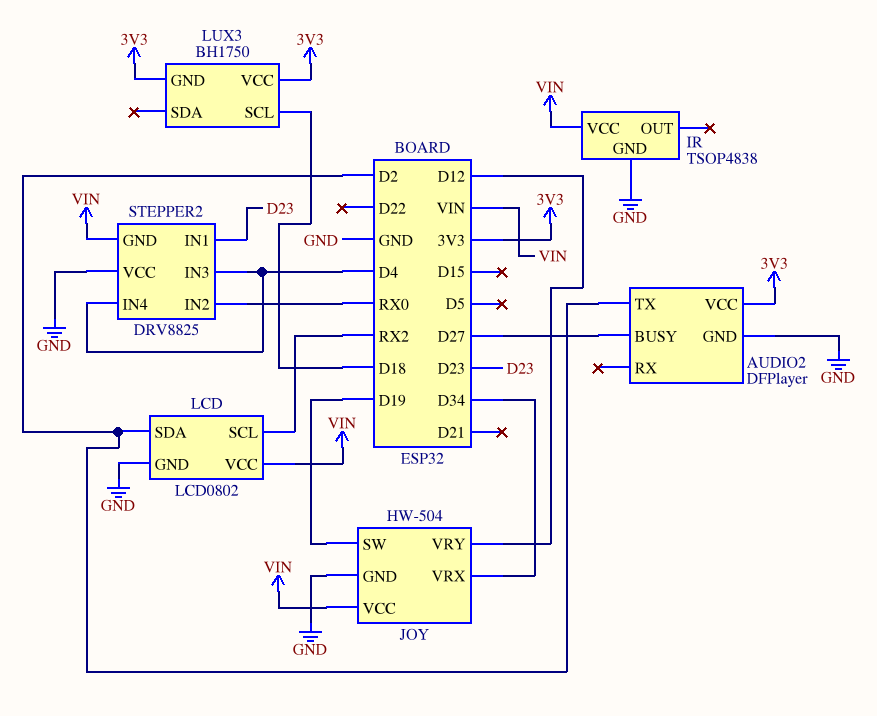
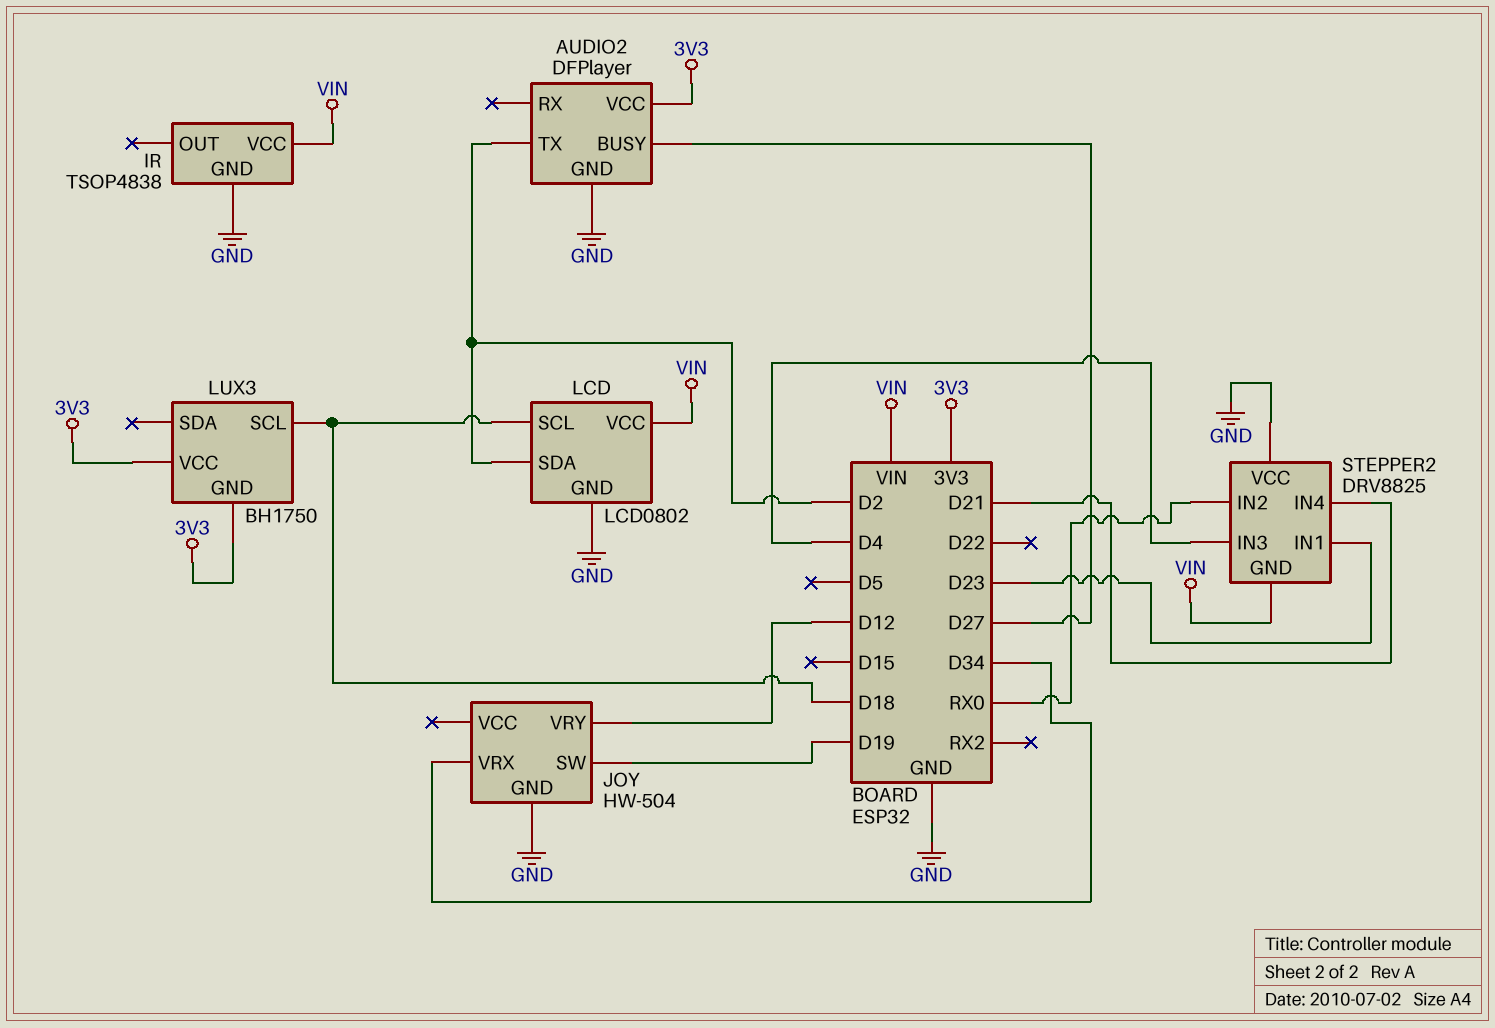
JOY pin VCC: VIN -> none
LCD pin SCL: RX2 -> D18
STEPPER2 pin IN4: D4 -> D21

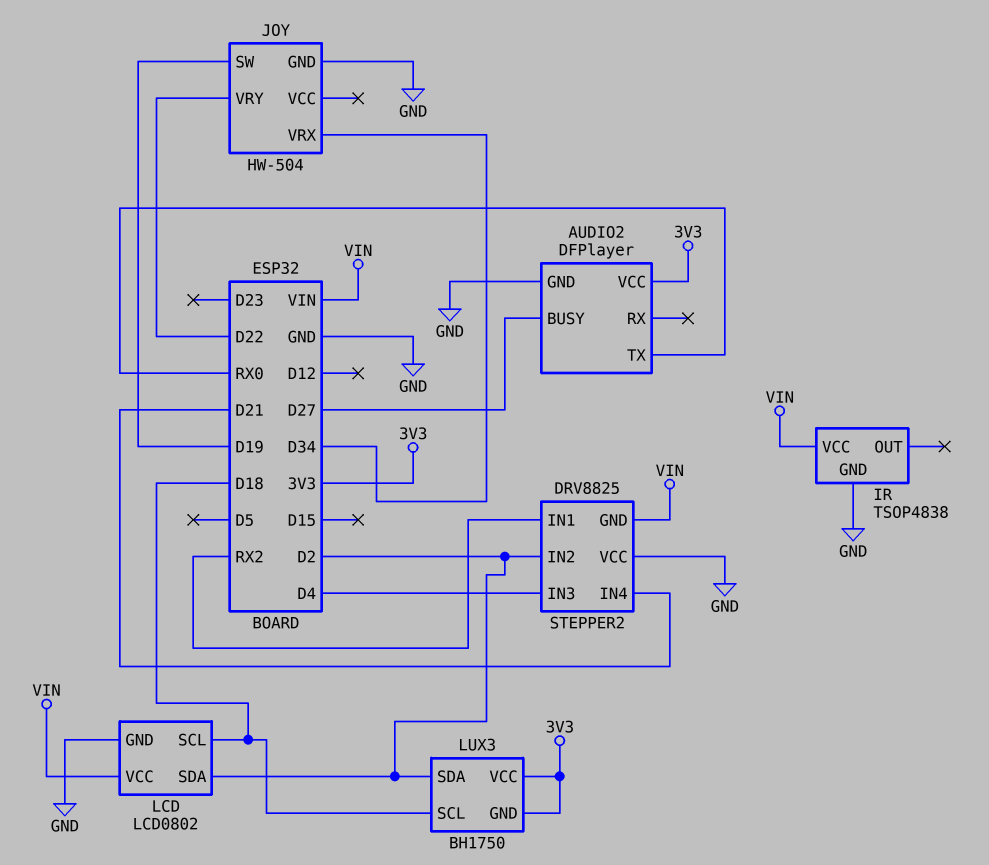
AUDIO2 pin TX: D2 -> RX0
JOY pin VRY: D12 -> D22
LUX3 pin SDA: none -> D2
STEPPER2 pin IN1: D23 -> RX2
STEPPER2 pin IN2: RX0 -> D2

